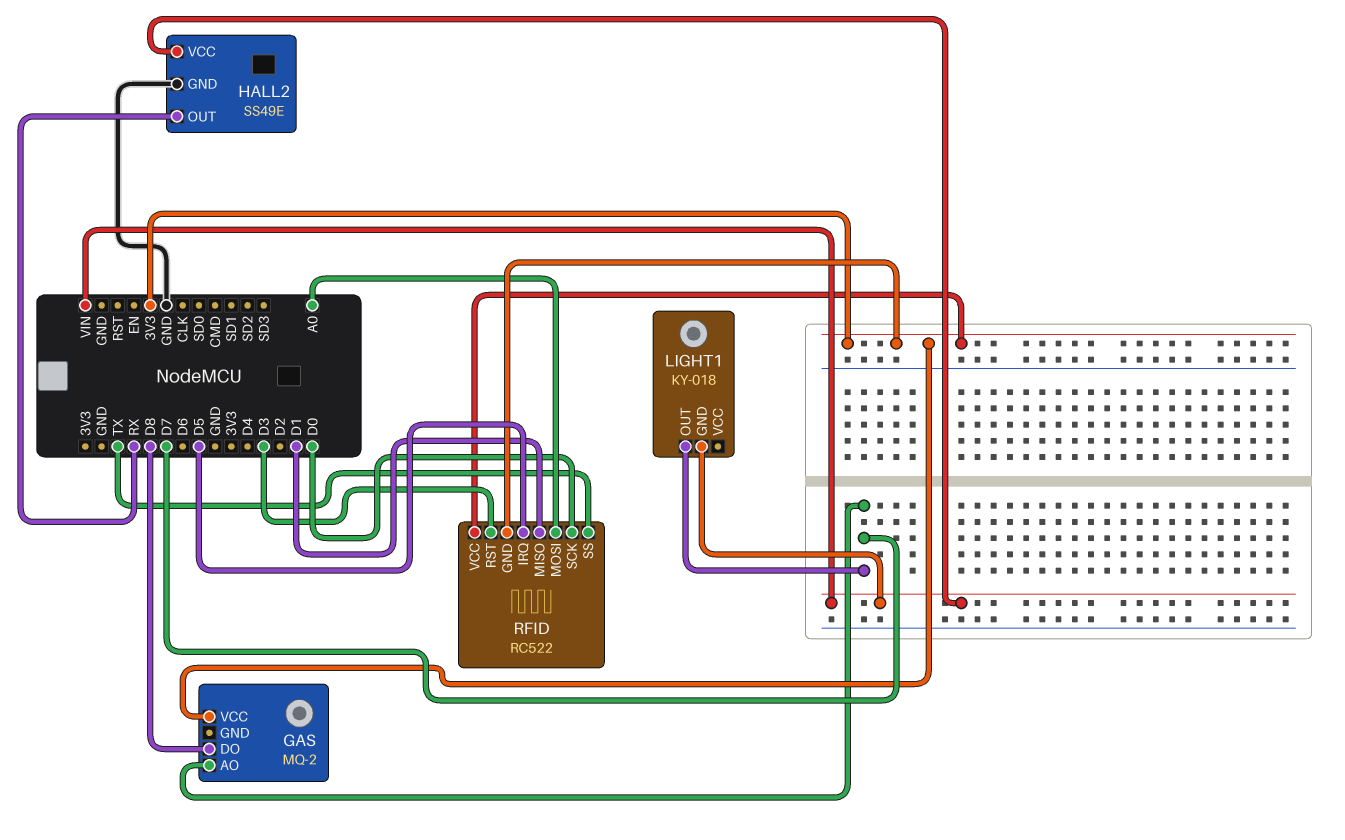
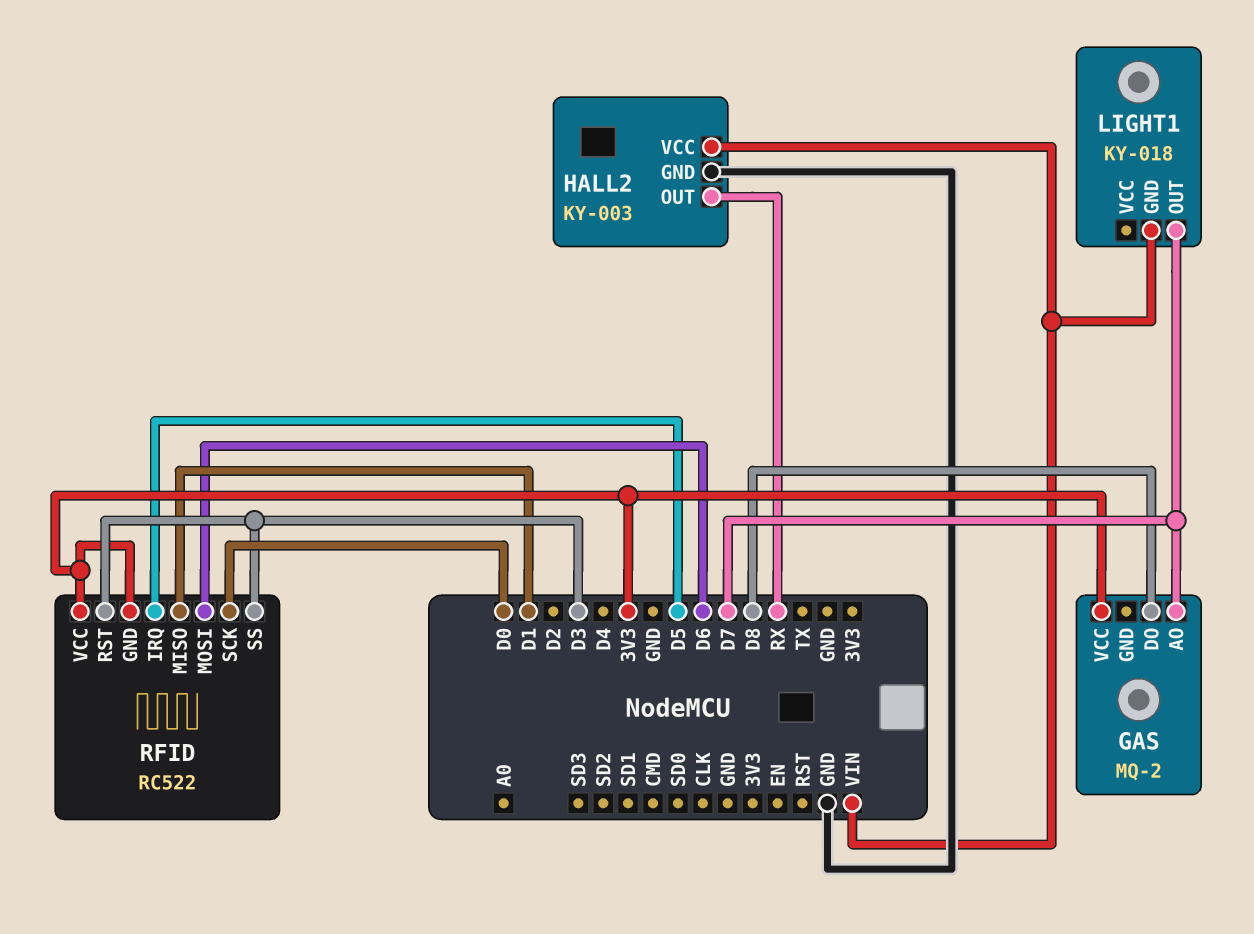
HALL2: SS49E -> KY-003
RFID pin MOSI: A0 -> D6
RFID pin SS: TX -> D3

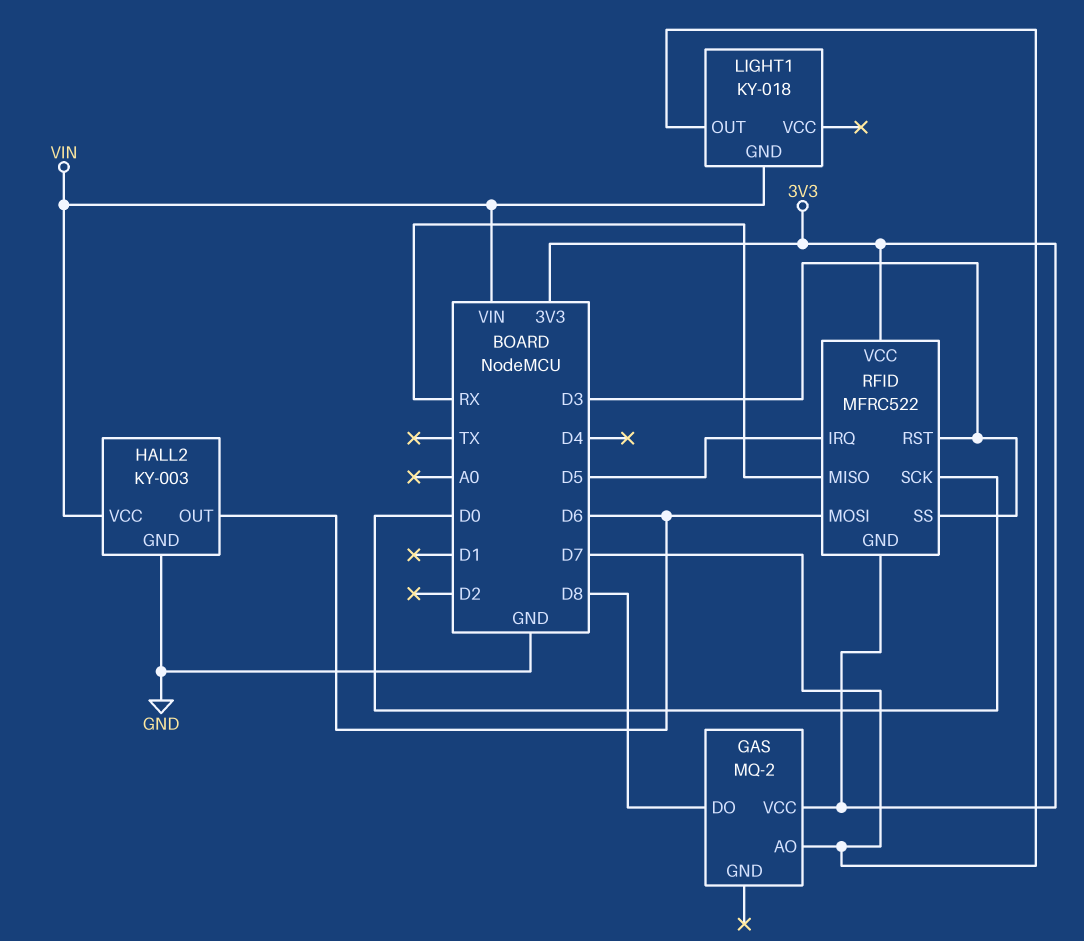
HALL2 pin OUT: RX -> D6
RFID: RC522 -> MFRC522
RFID pin MISO: D1 -> RX

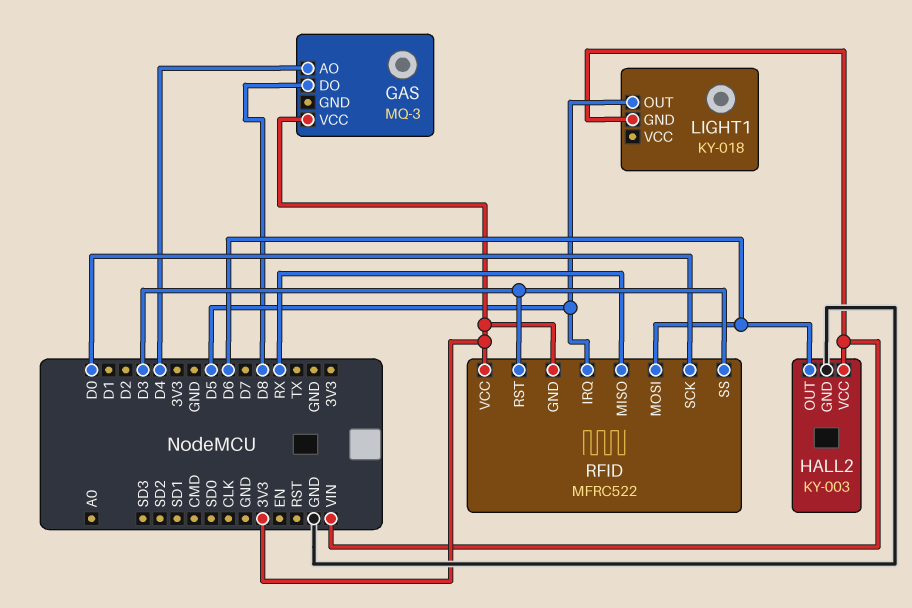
GAS: MQ-2 -> MQ-3
GAS pin AO: D7 -> D4
LIGHT1 pin OUT: D7 -> D5

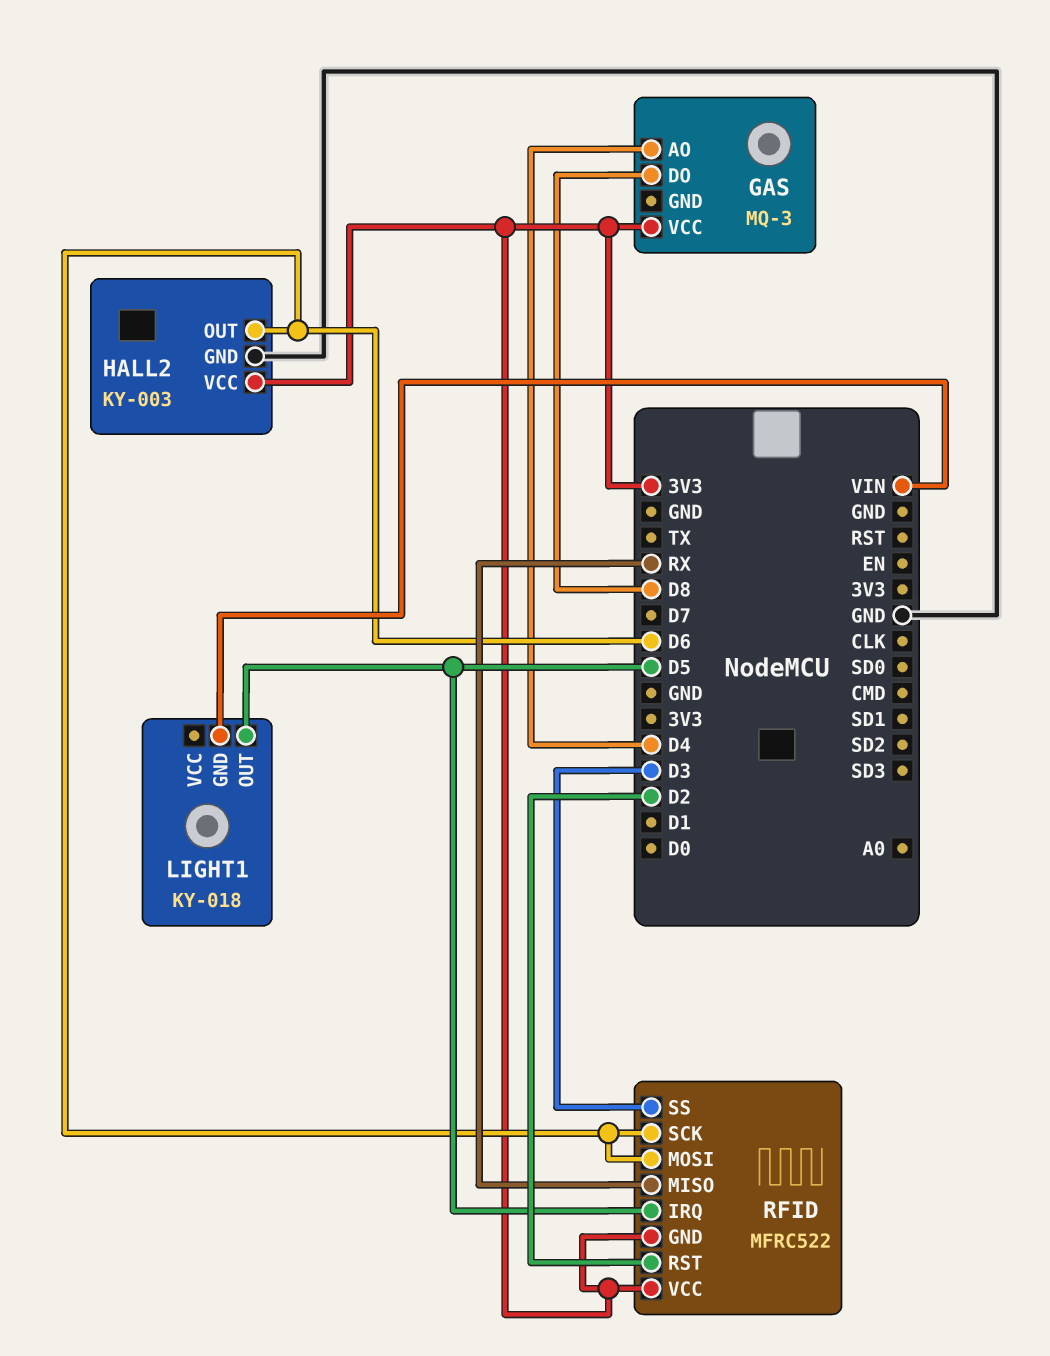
HALL2 pin VCC: VIN -> 3V3
RFID pin RST: D3 -> D2
RFID pin SCK: D0 -> D6

